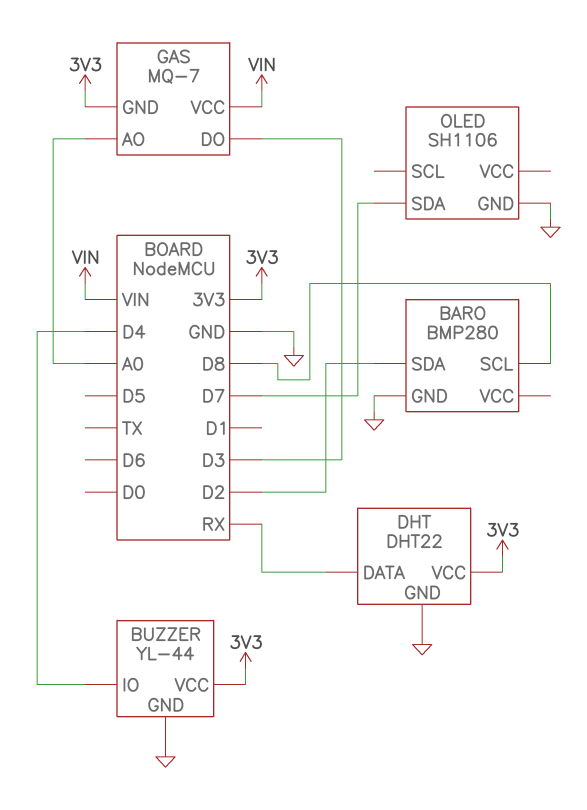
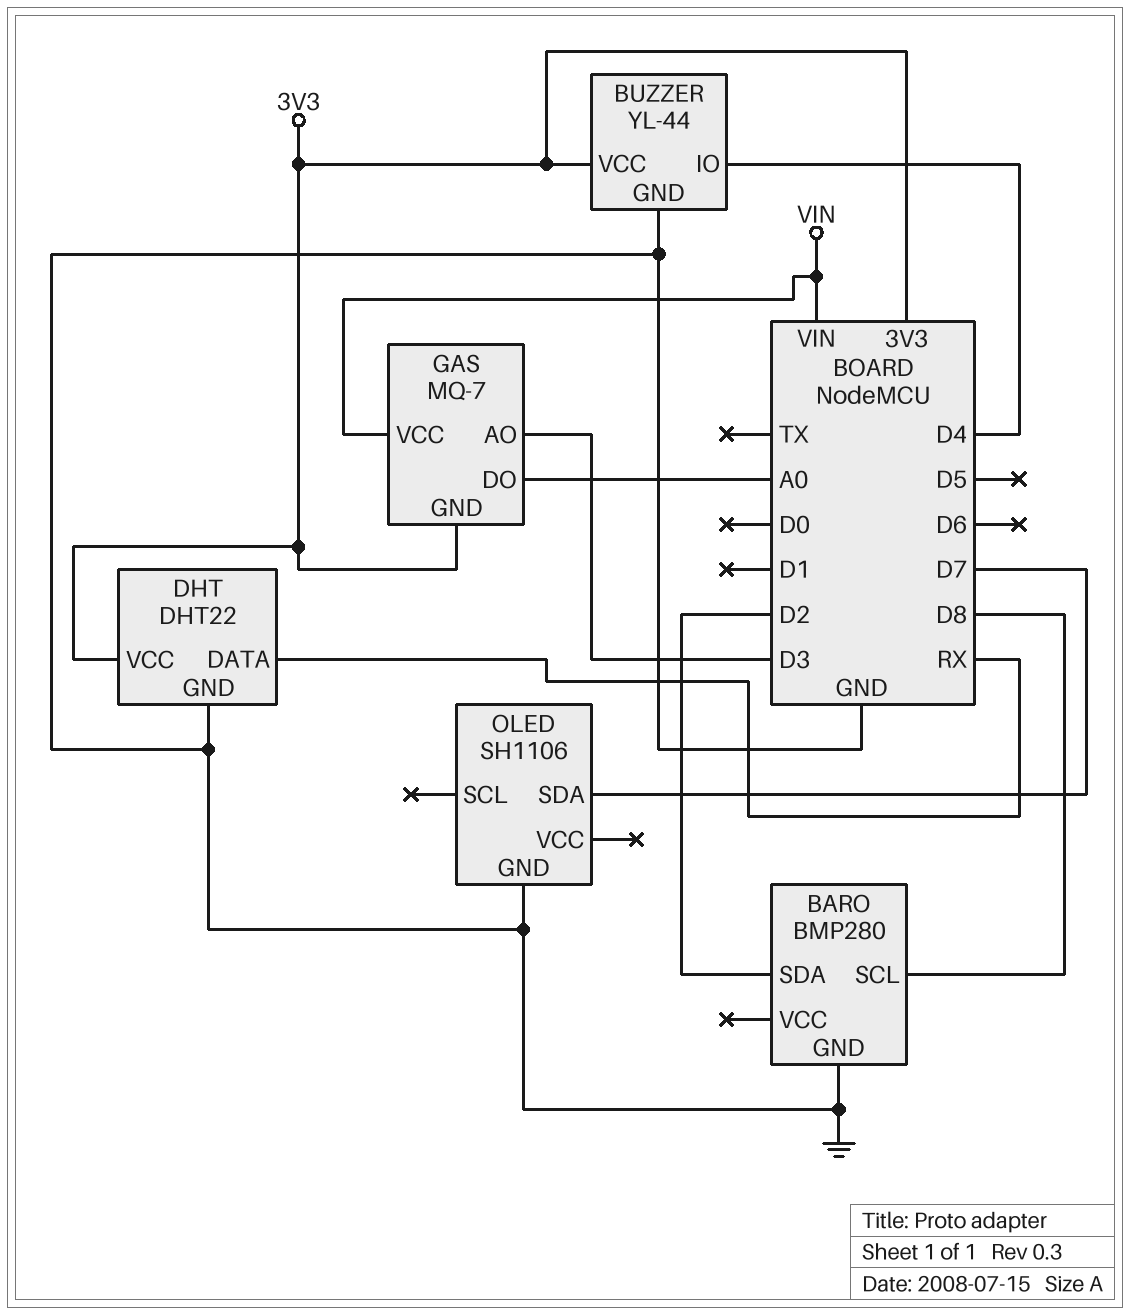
GAS pin AO: A0 -> D3
GAS pin DO: D3 -> A0

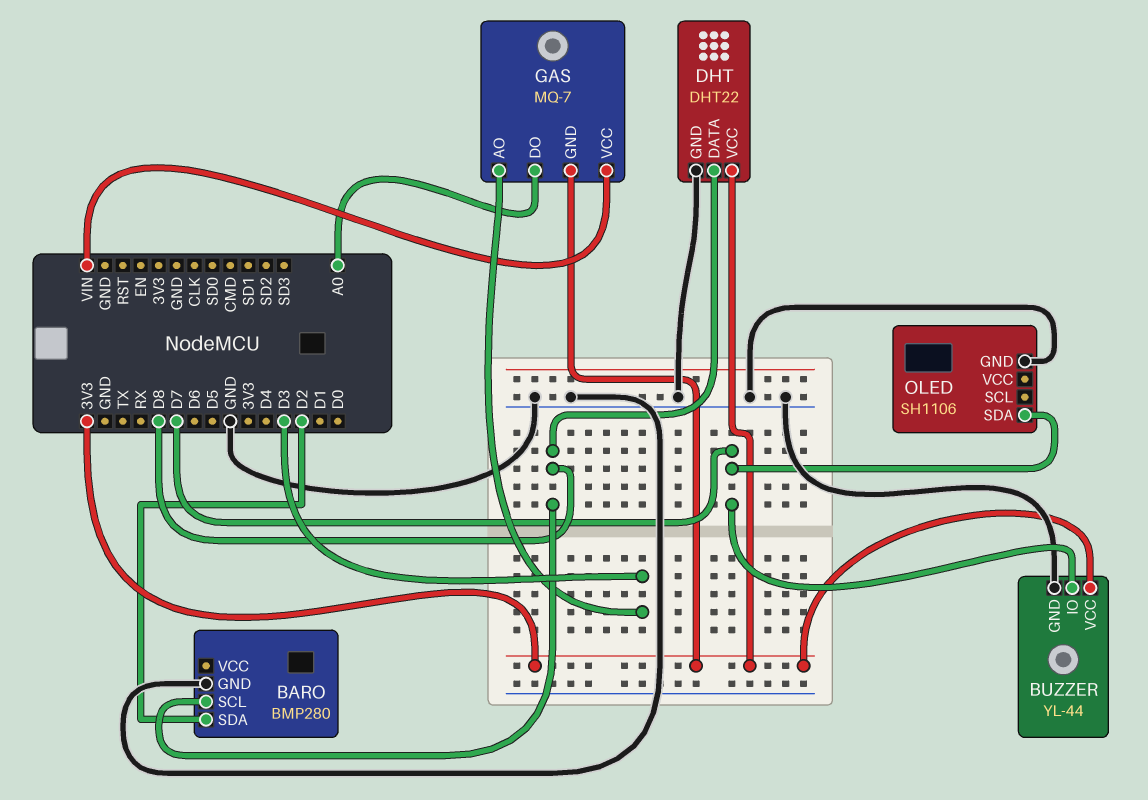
BUZZER pin IO: D4 -> D7
DHT pin DATA: RX -> D8

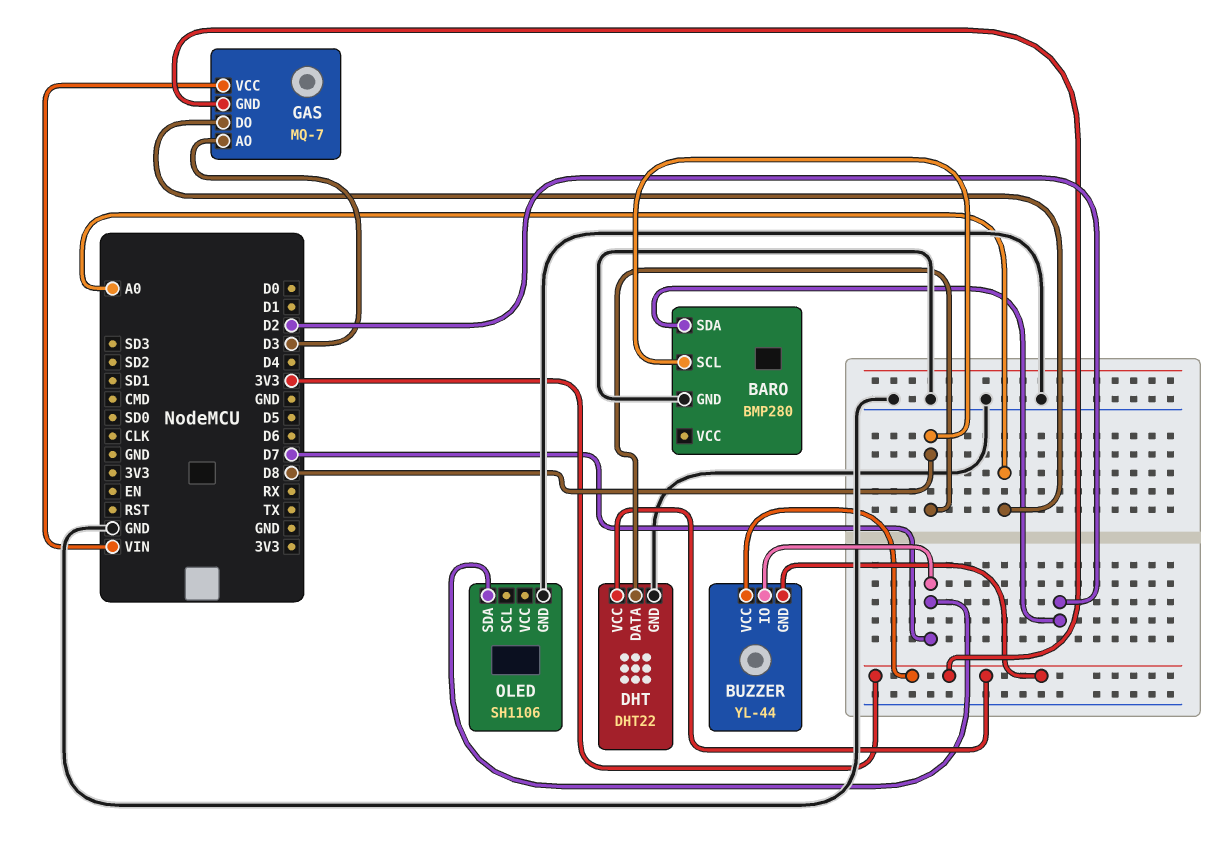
BUZZER pin GND: GND -> 3V3

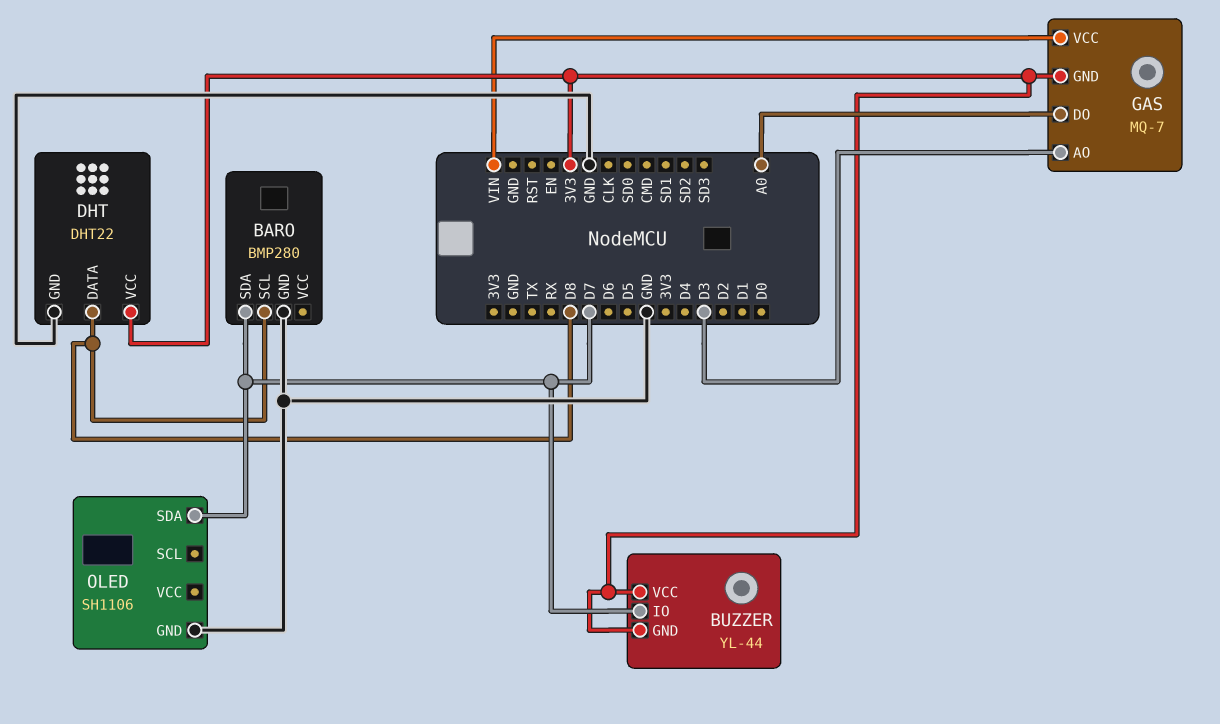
BARO pin SDA: D2 -> D7

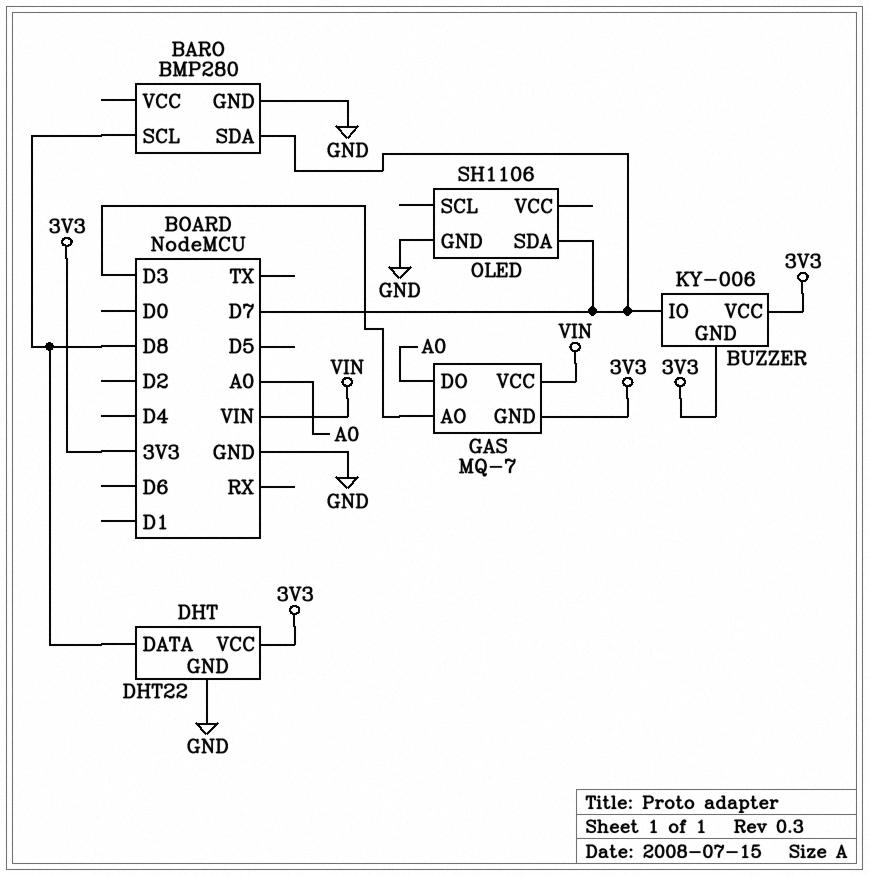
BUZZER: YL-44 -> KY-006

